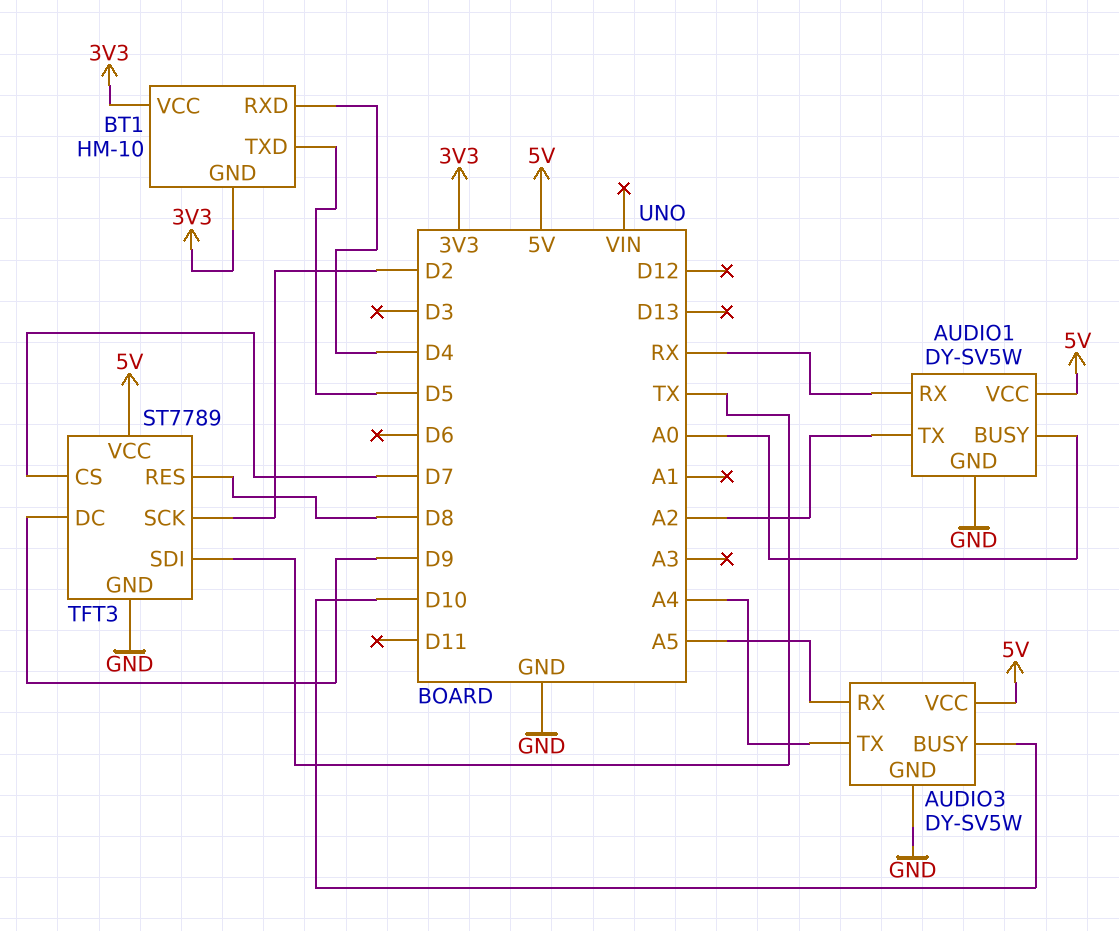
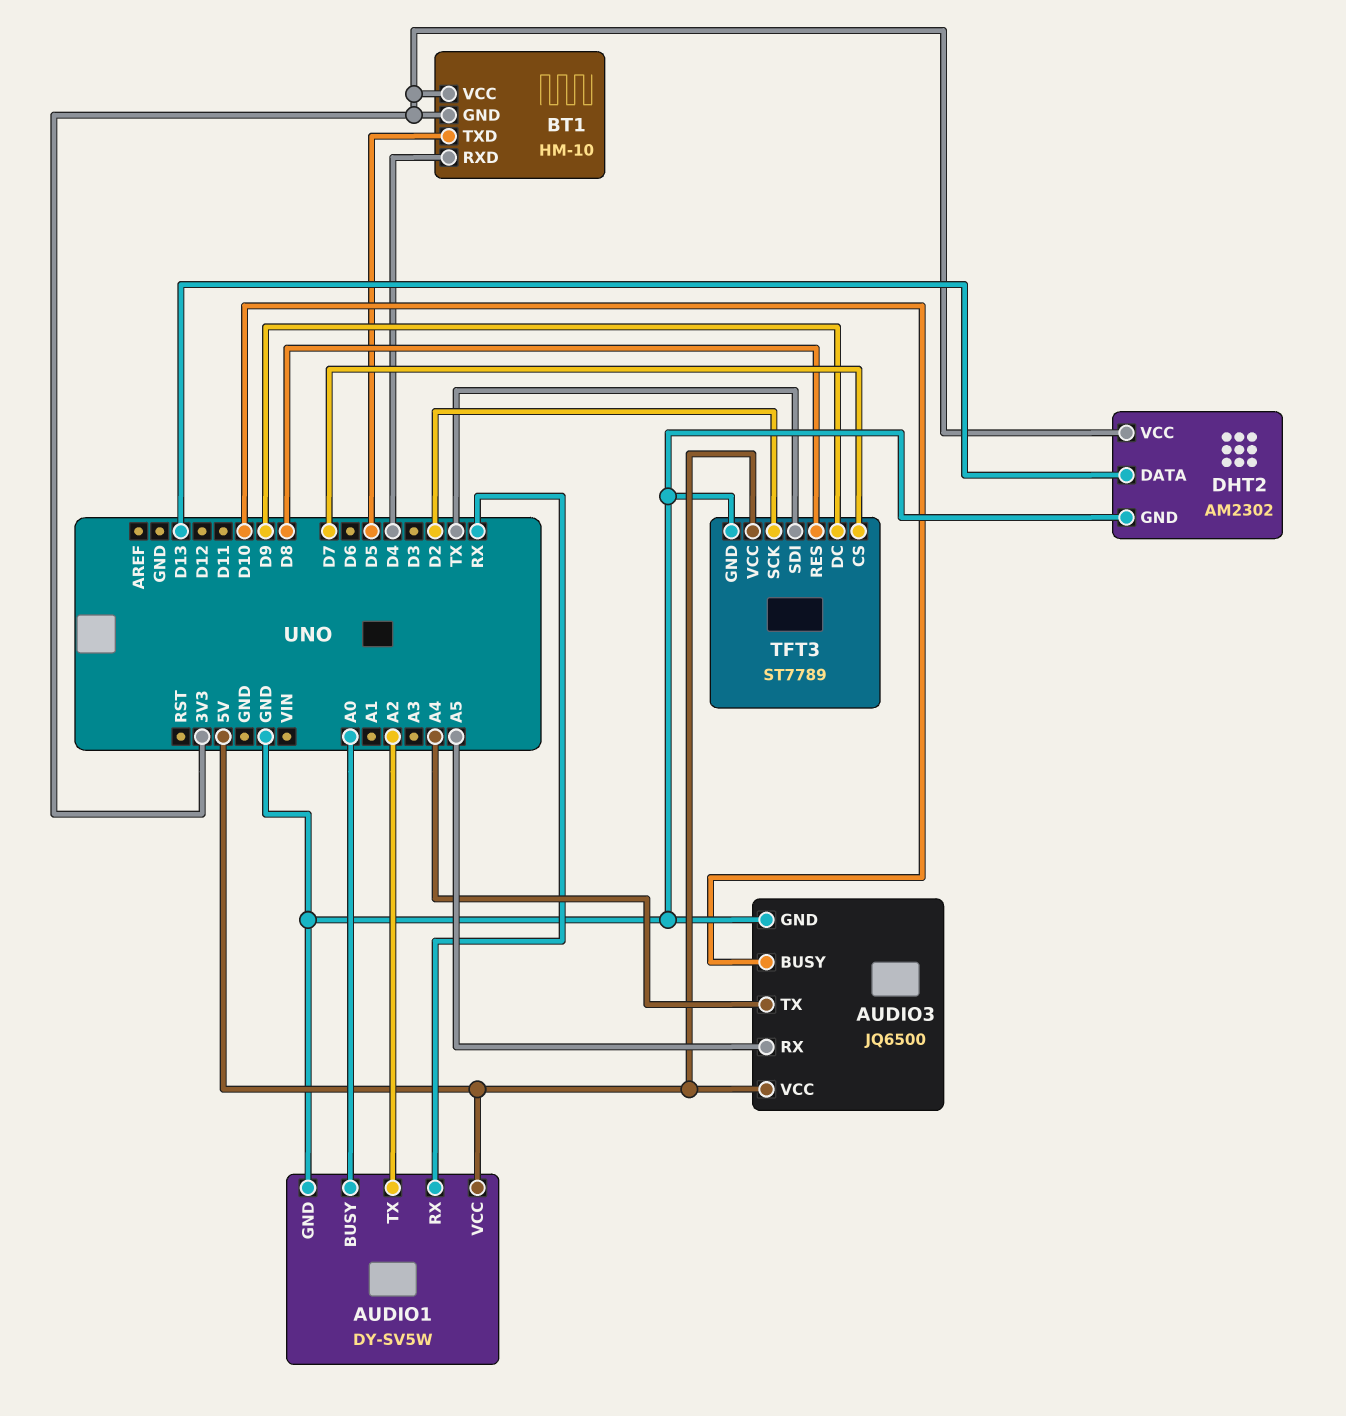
AUDIO3: DY-SV5W -> JQ6500
DHT2: none -> AM2302
DHT2 pin DATA: none -> D13
DHT2 pin GND: none -> GND
DHT2 pin VCC: none -> 3V3

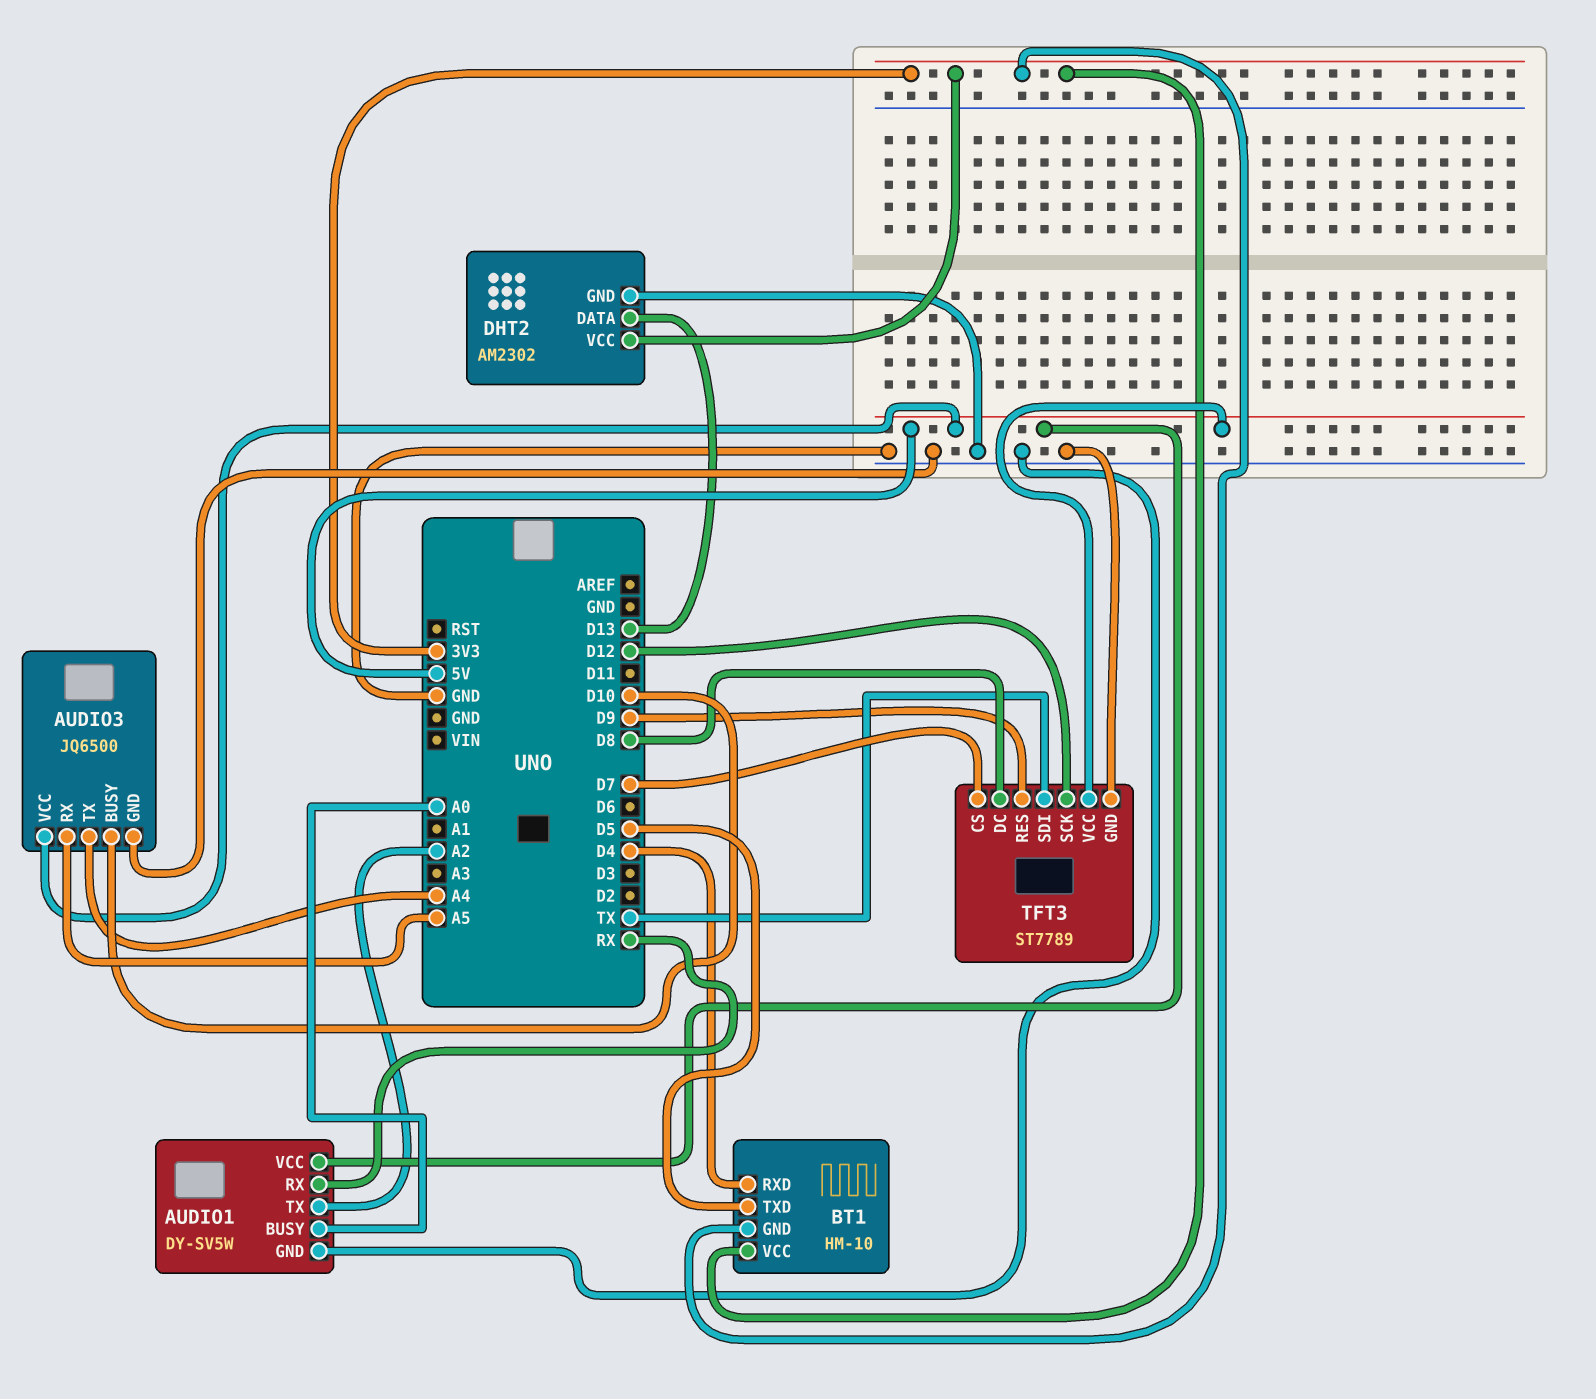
TFT3 pin DC: D9 -> D8
TFT3 pin RES: D8 -> D9
TFT3 pin SCK: D2 -> D12

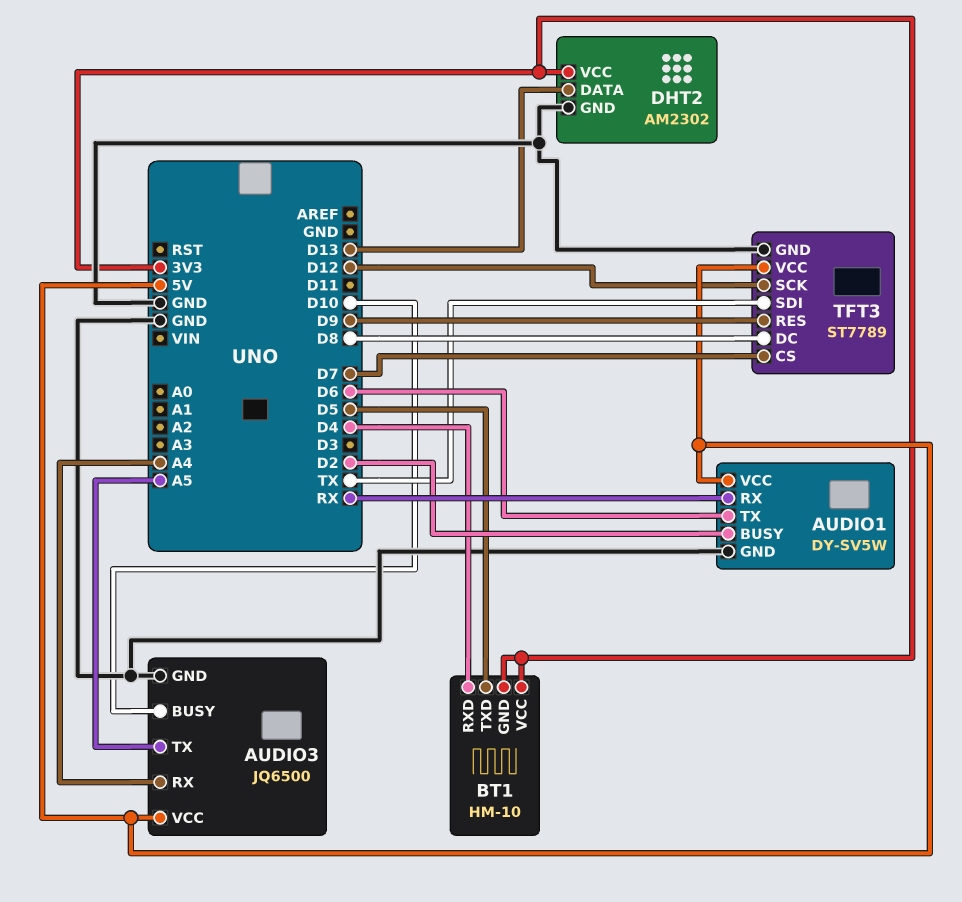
AUDIO1 pin BUSY: A0 -> D2
AUDIO1 pin TX: A2 -> D6
AUDIO3 pin RX: A5 -> A4
AUDIO3 pin TX: A4 -> A5

